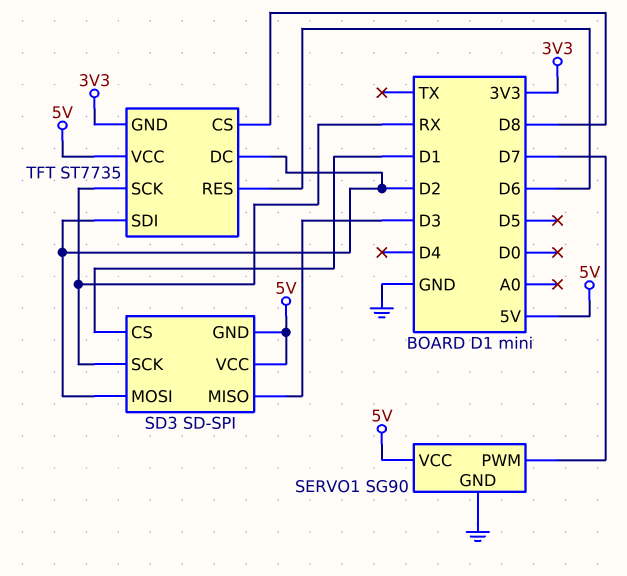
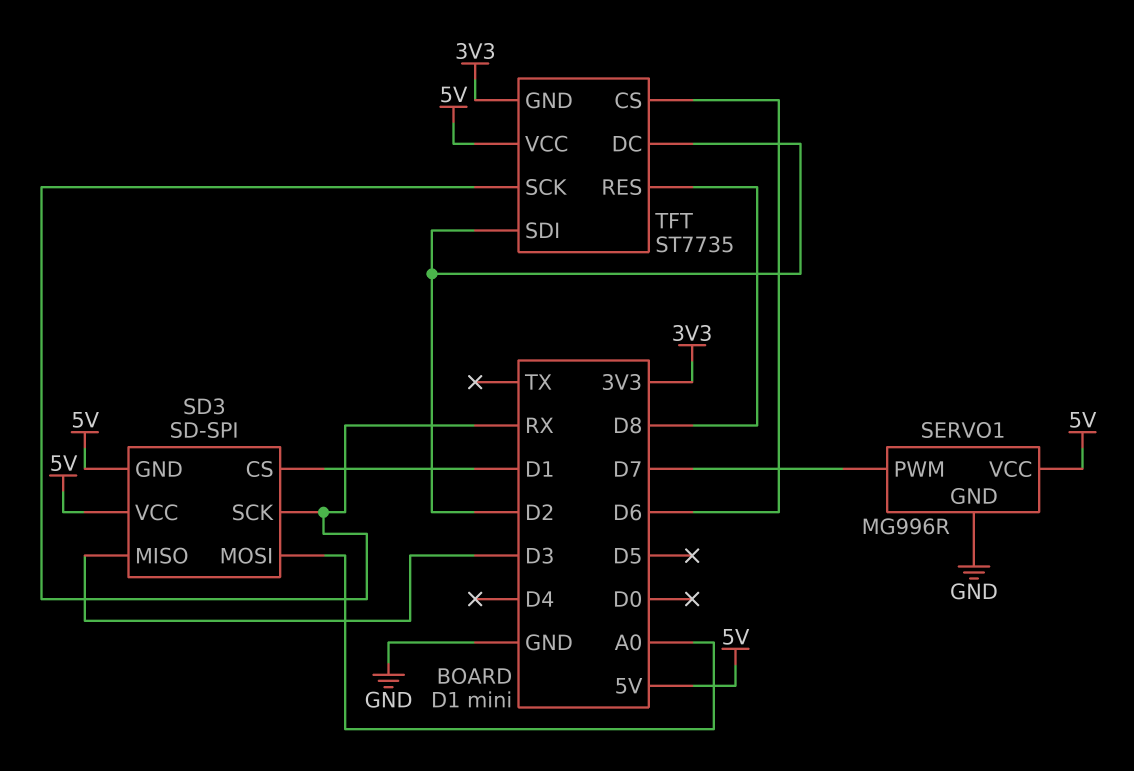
SD3 pin MOSI: D2 -> A0
SERVO1: SG90 -> MG996R
TFT pin CS: D8 -> D6
TFT pin RES: D6 -> D8

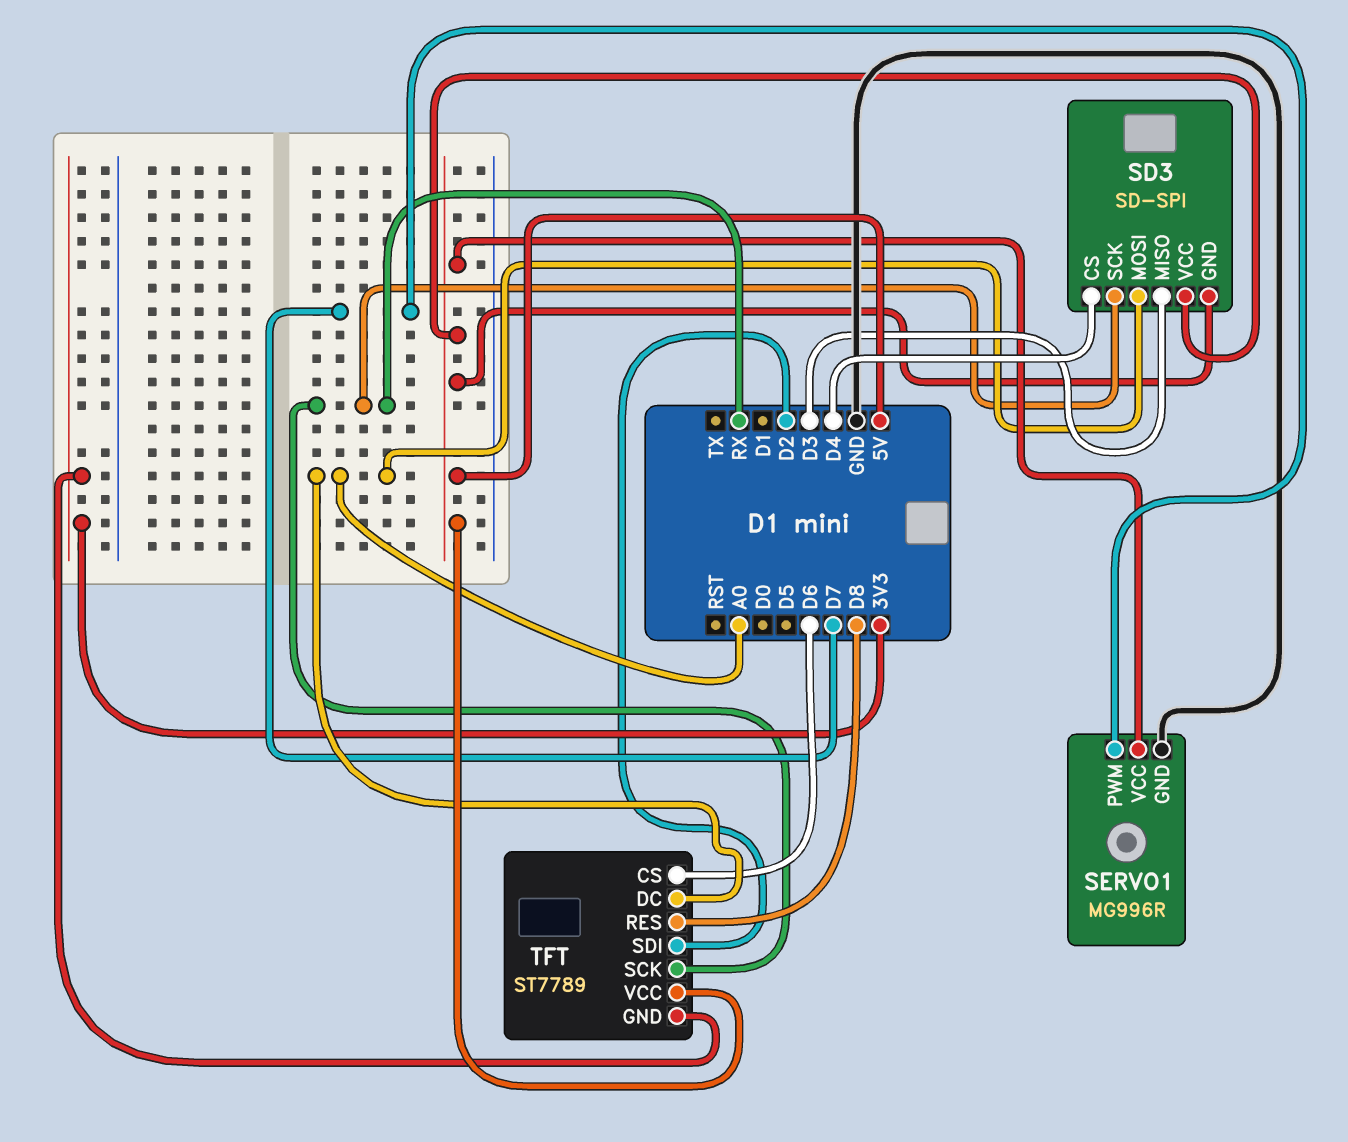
SD3 pin CS: D1 -> D4
TFT: ST7735 -> ST7789
TFT pin DC: D2 -> A0

